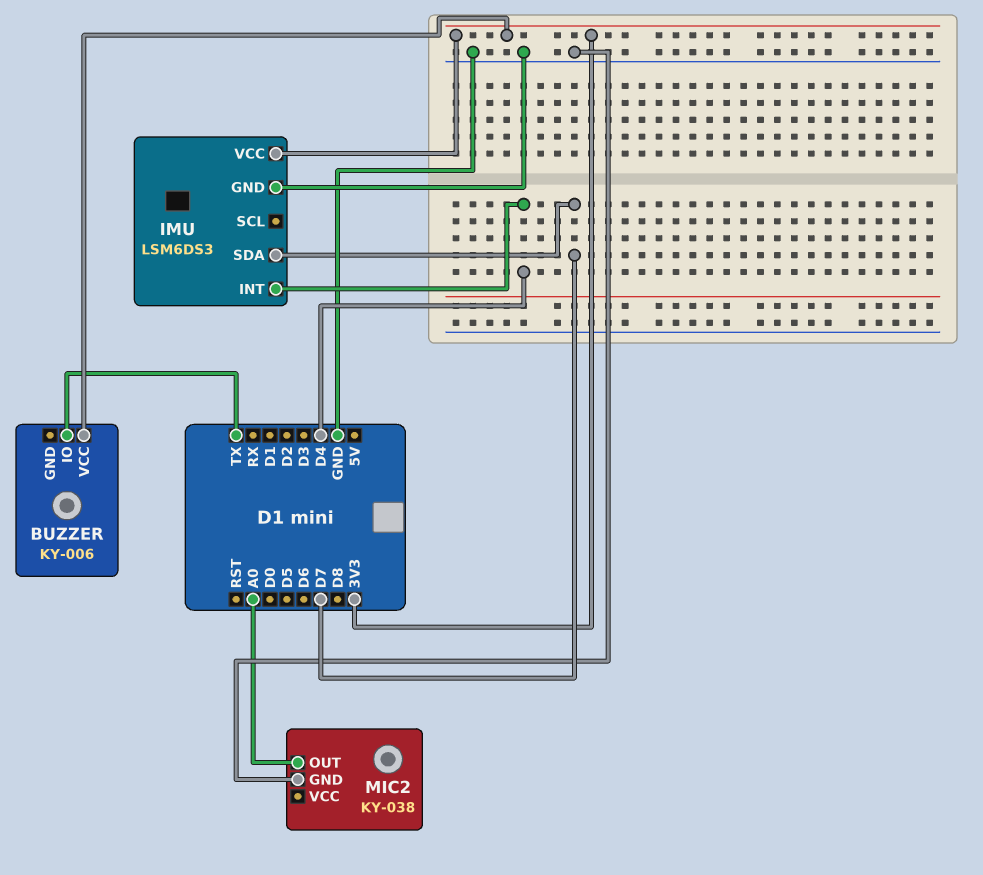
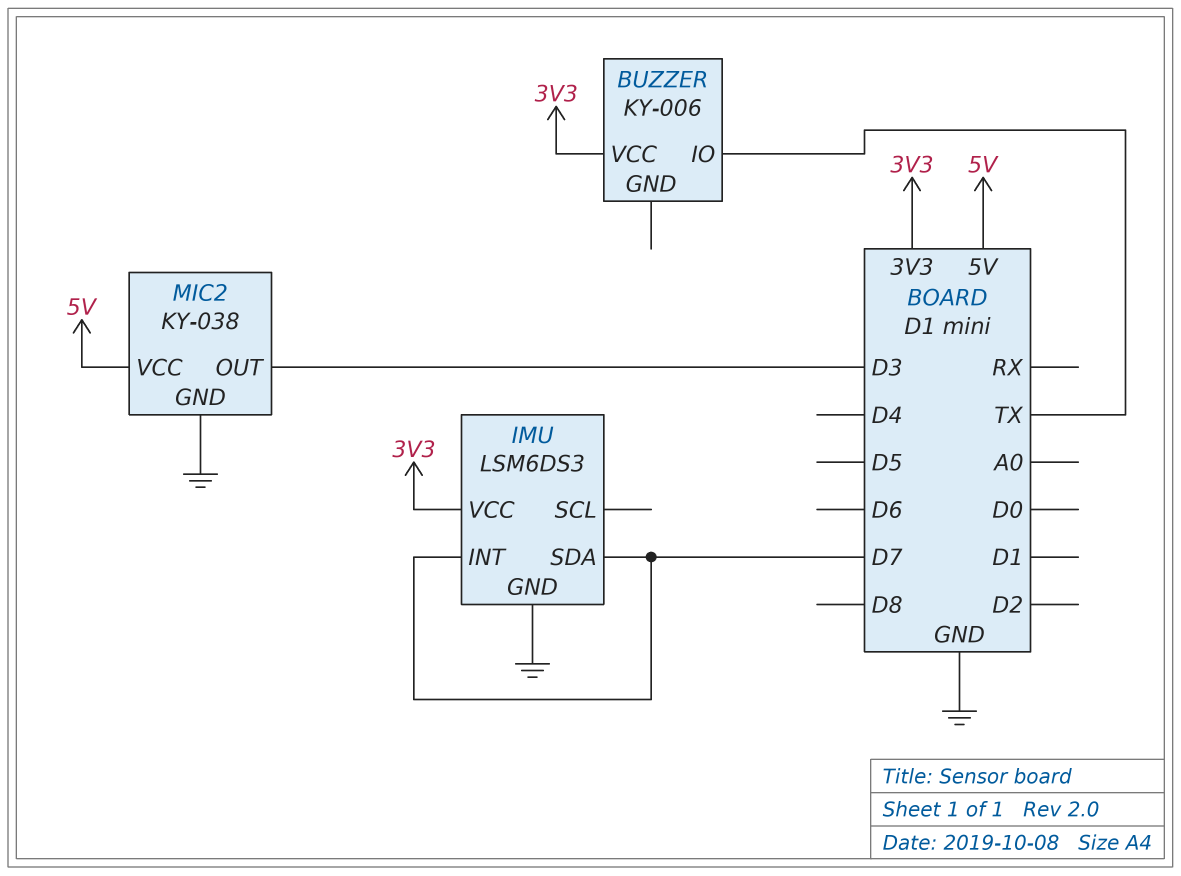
IMU pin INT: D4 -> D7
MIC2 pin OUT: A0 -> D3
MIC2 pin VCC: none -> 5V

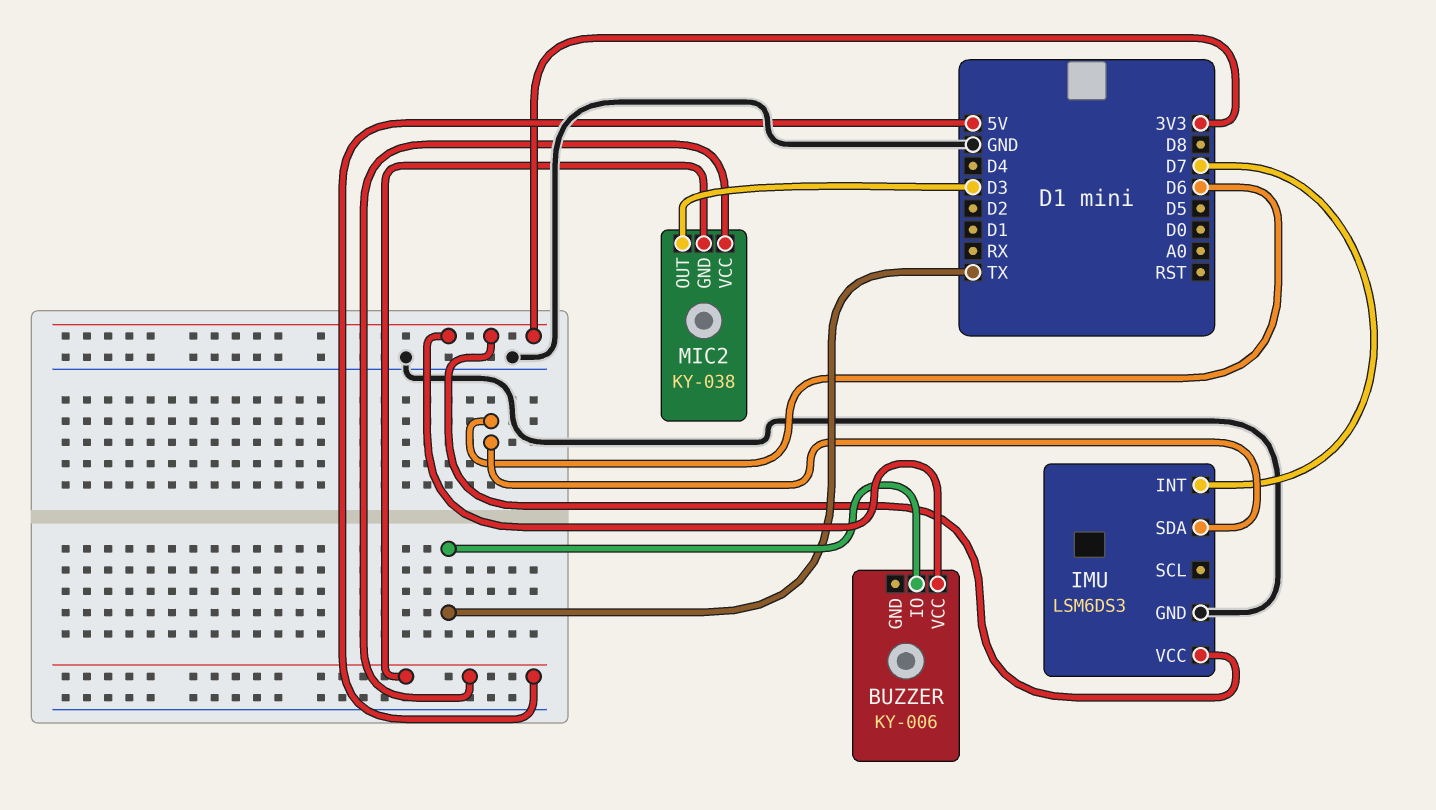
IMU pin SDA: D7 -> D6
MIC2 pin GND: GND -> 5V

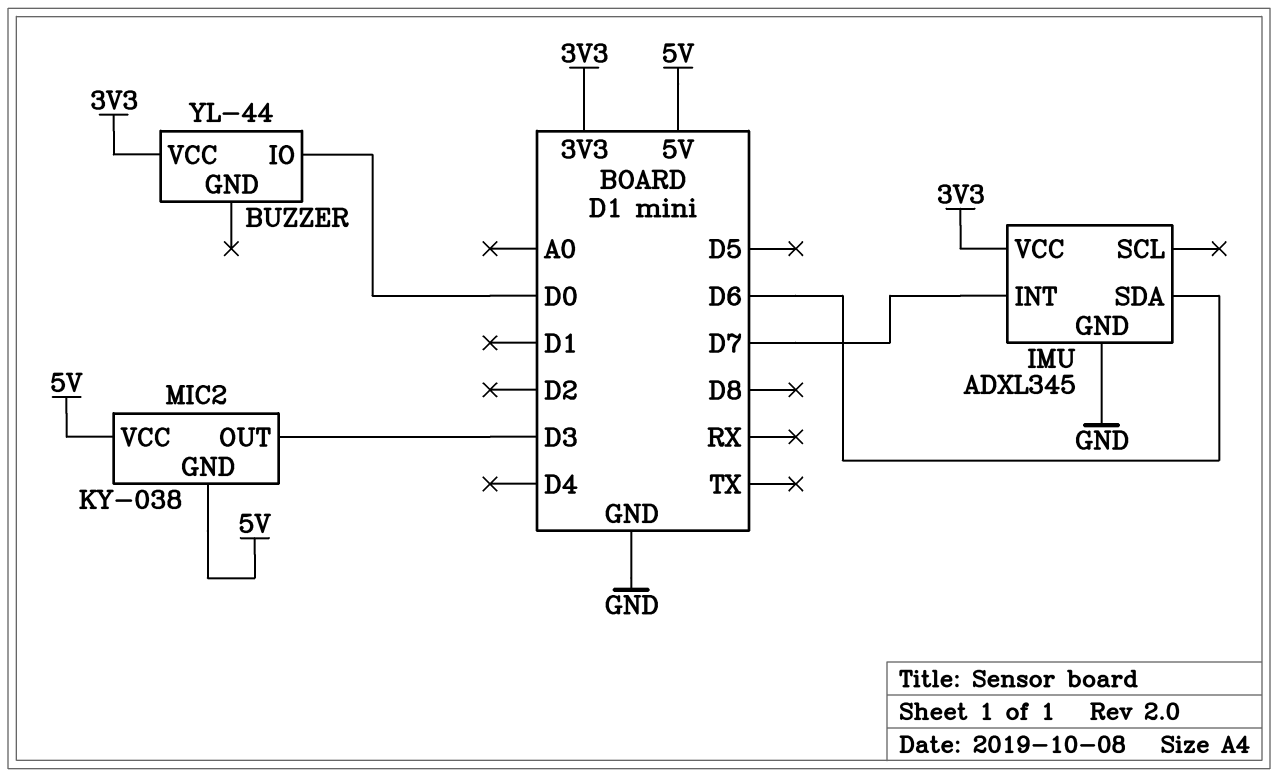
BUZZER: KY-006 -> YL-44
BUZZER pin IO: TX -> D0
IMU: LSM6DS3 -> ADXL345

